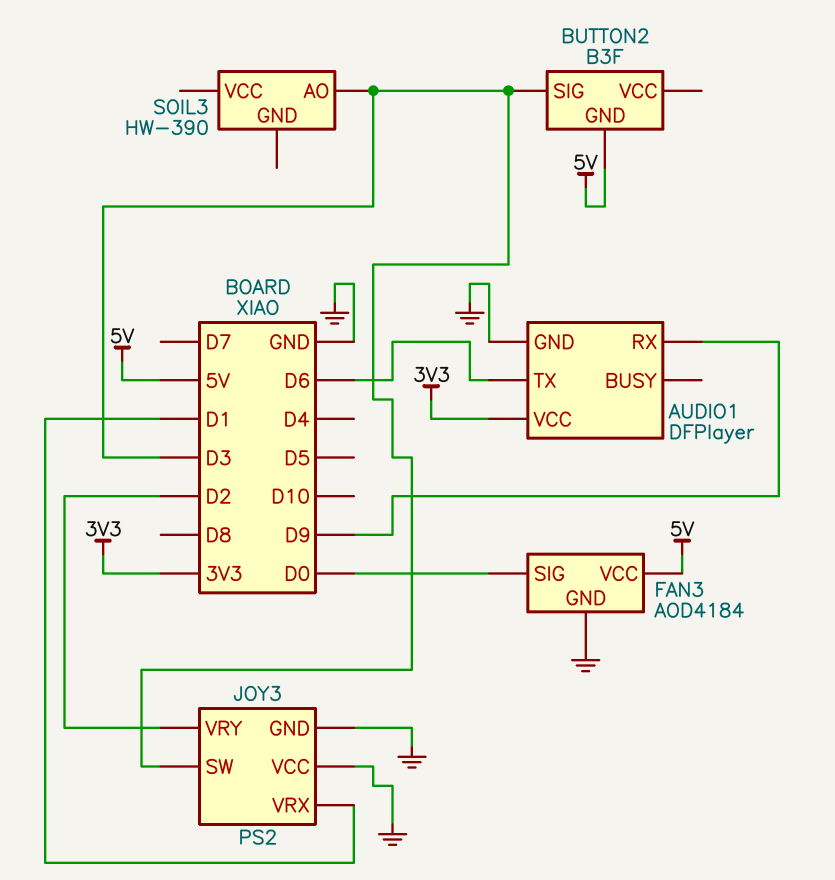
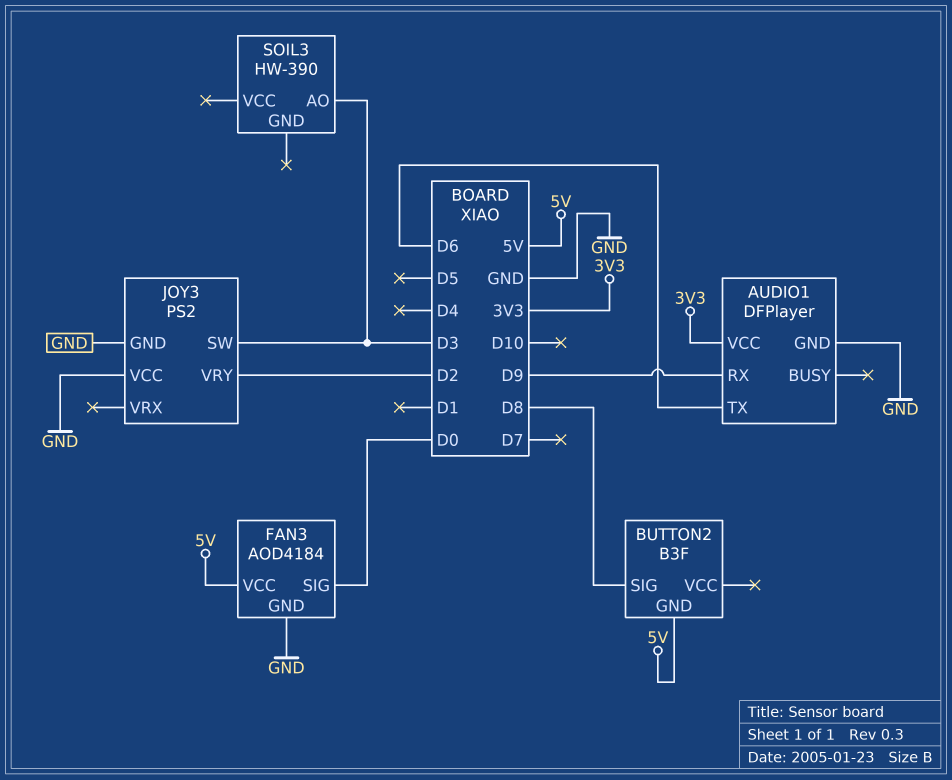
BUTTON2 pin SIG: D3 -> D8
JOY3 pin VRX: D1 -> none

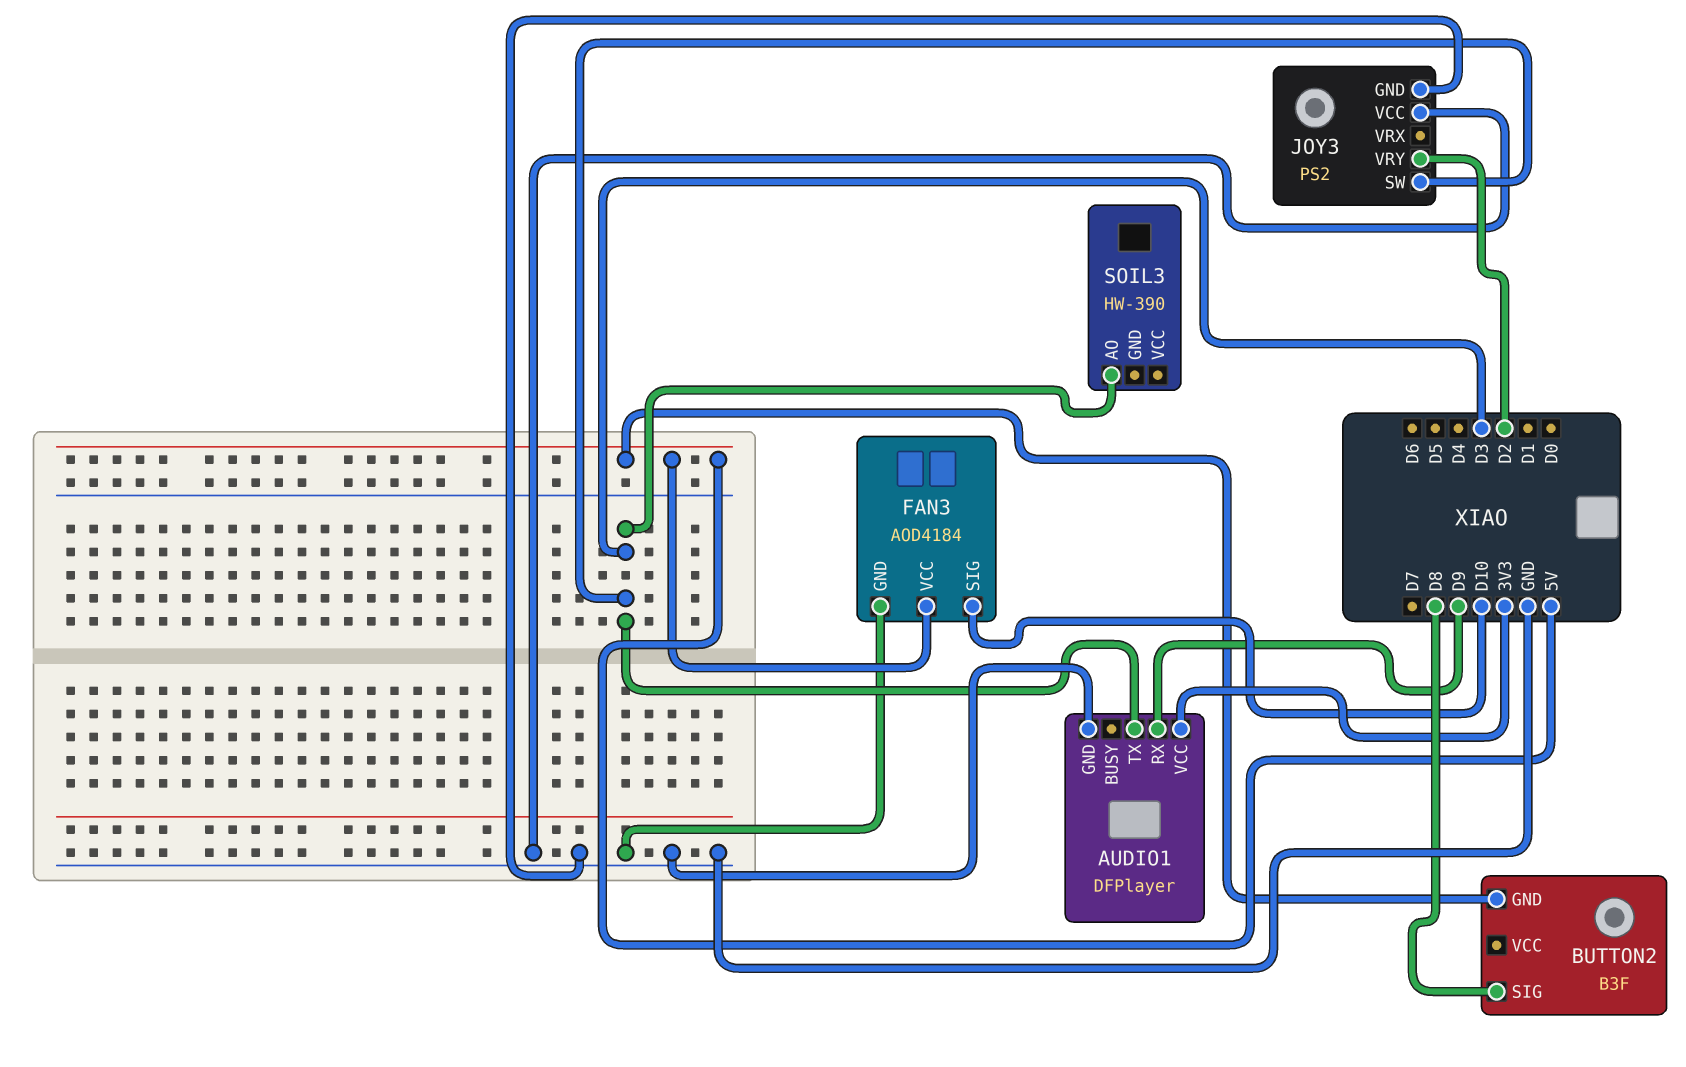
AUDIO1 pin TX: D6 -> D3
FAN3 pin SIG: D0 -> D10

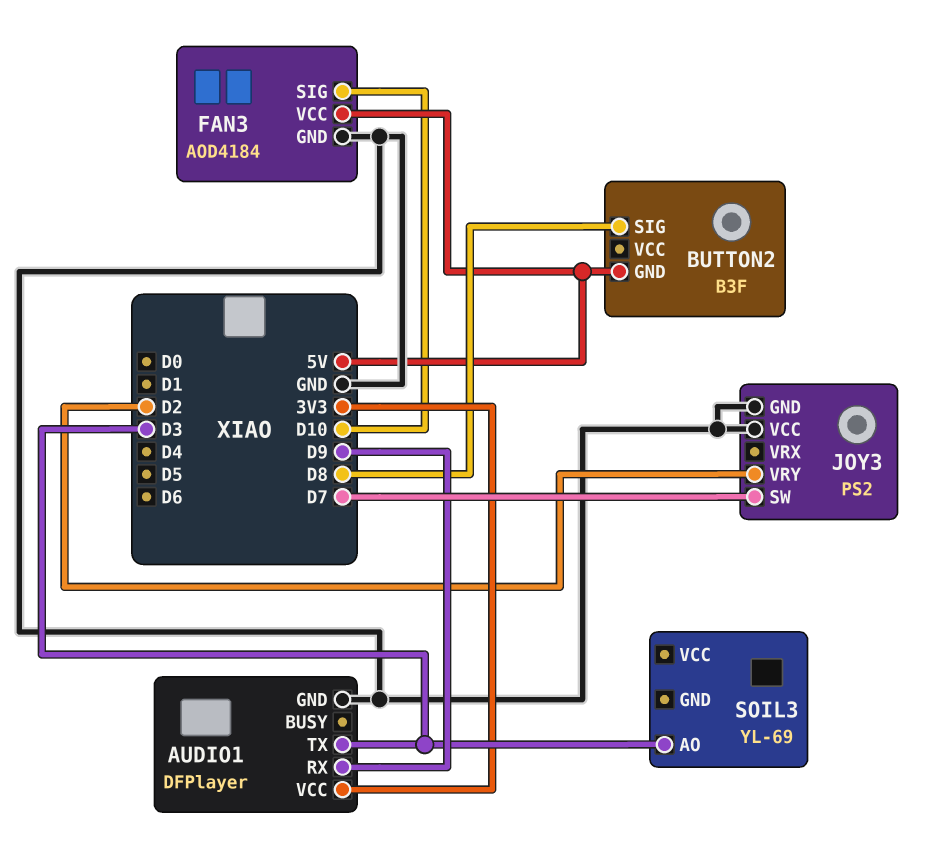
JOY3 pin SW: D3 -> D7
SOIL3: HW-390 -> YL-69

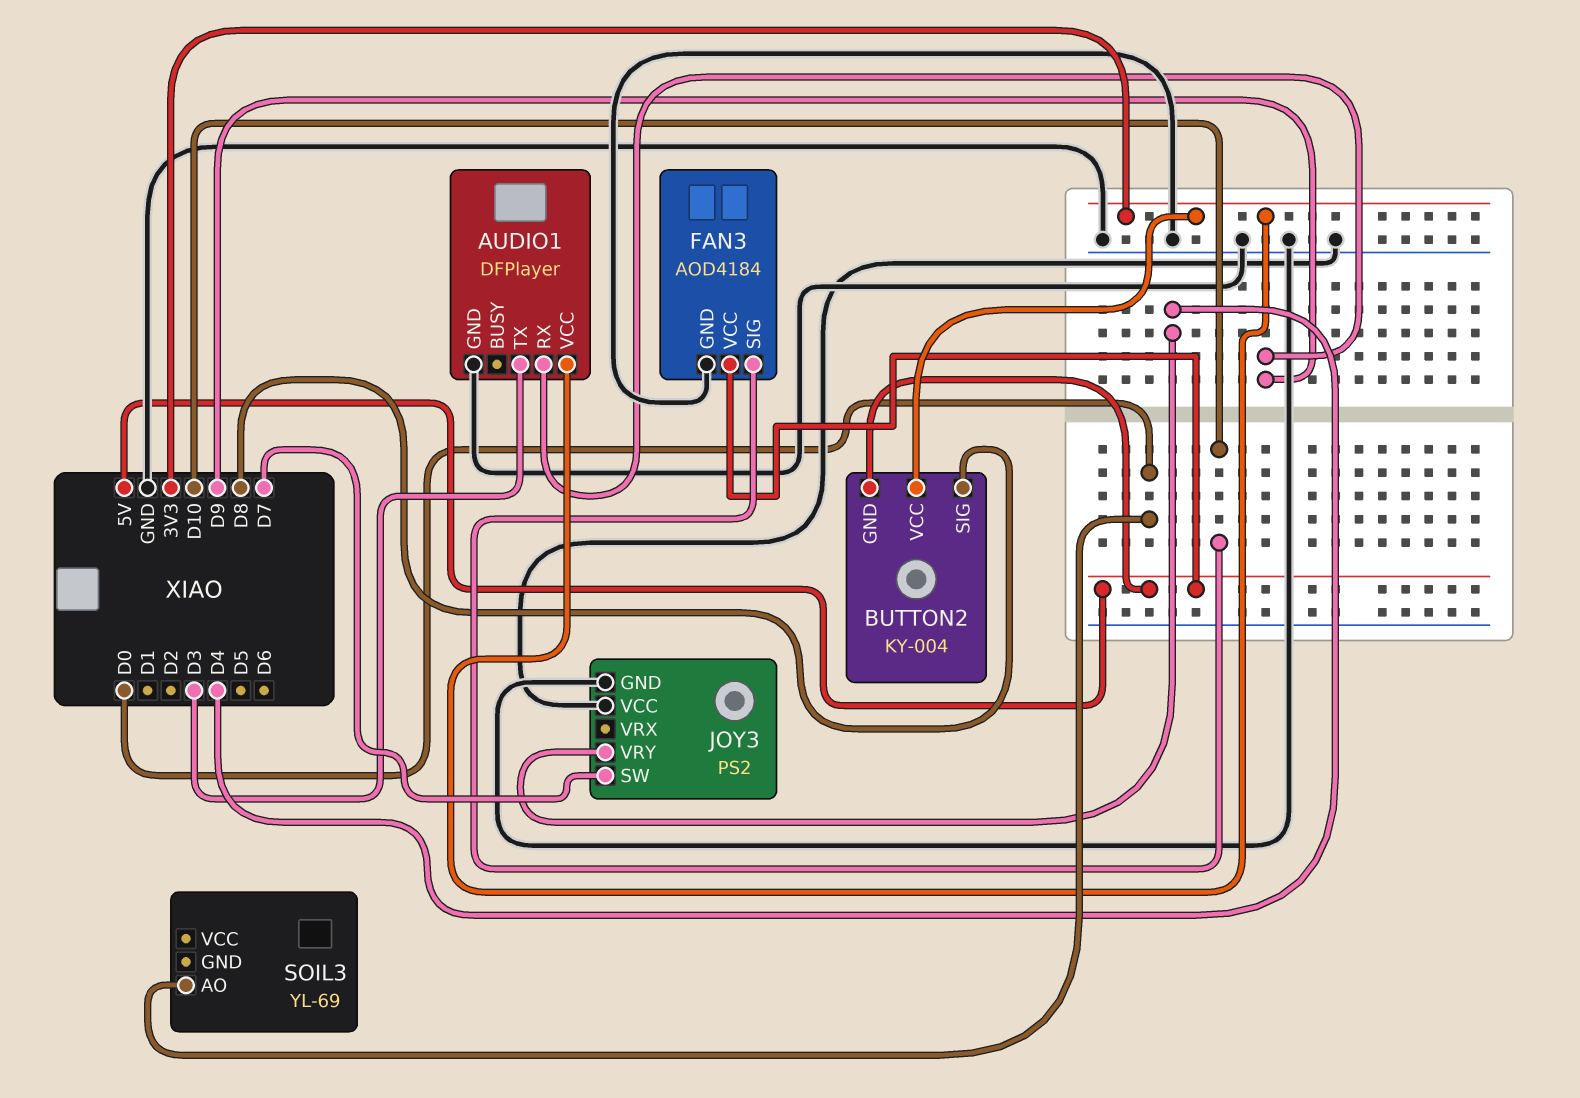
BUTTON2: B3F -> KY-004
BUTTON2 pin VCC: none -> 3V3
JOY3 pin VRY: D2 -> D4
SOIL3 pin AO: D3 -> D0

